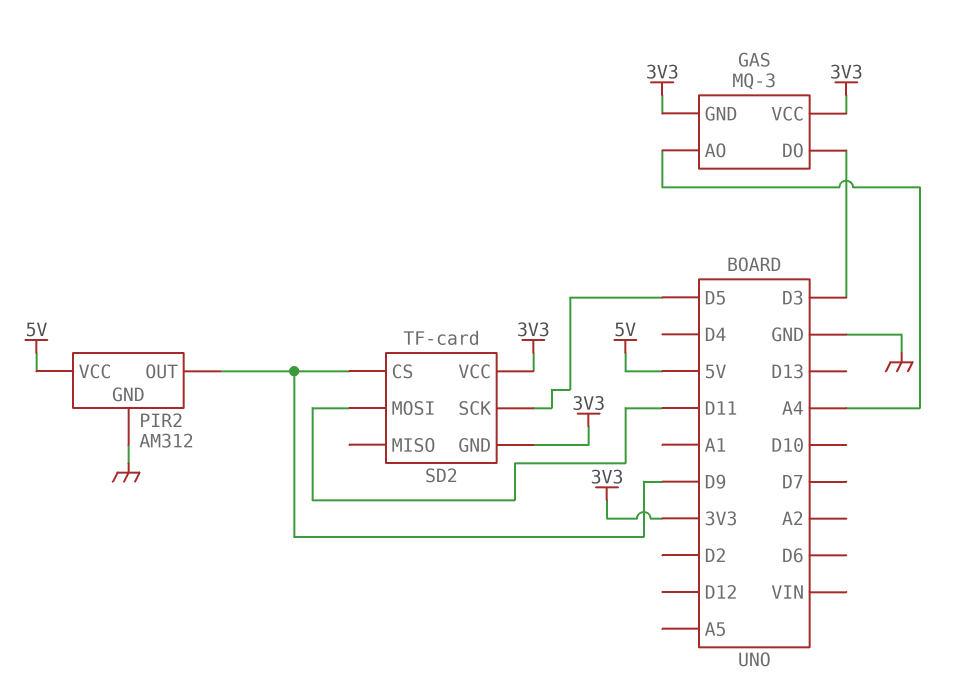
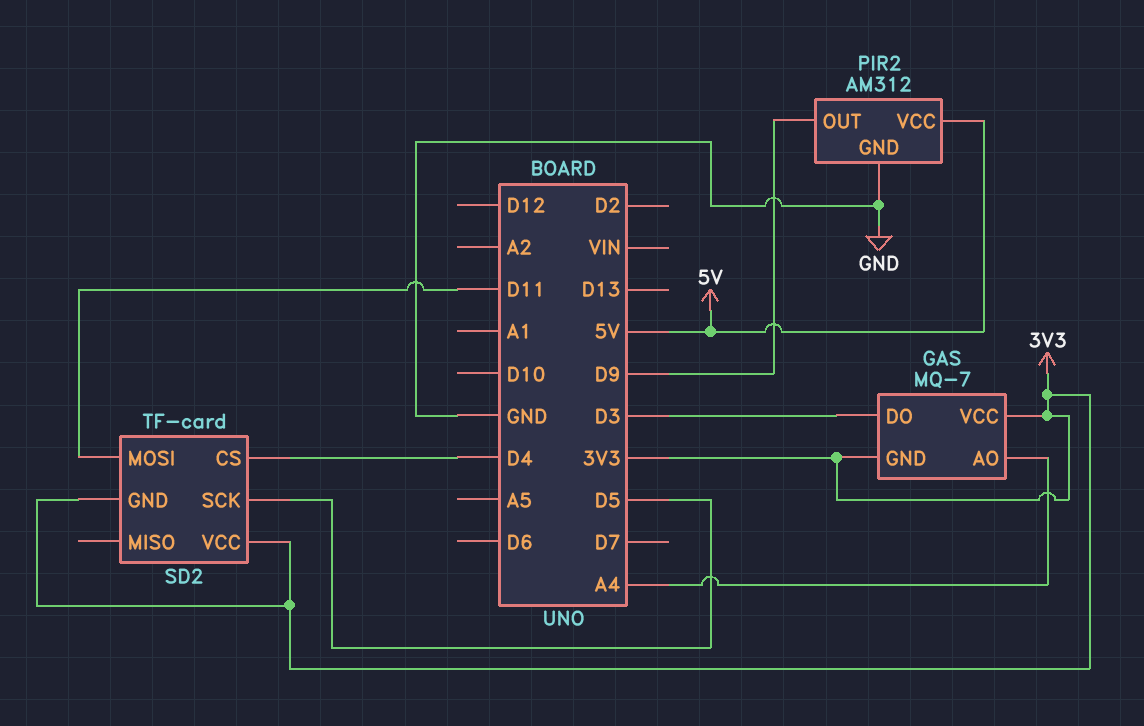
GAS: MQ-3 -> MQ-7
SD2 pin CS: D9 -> D4

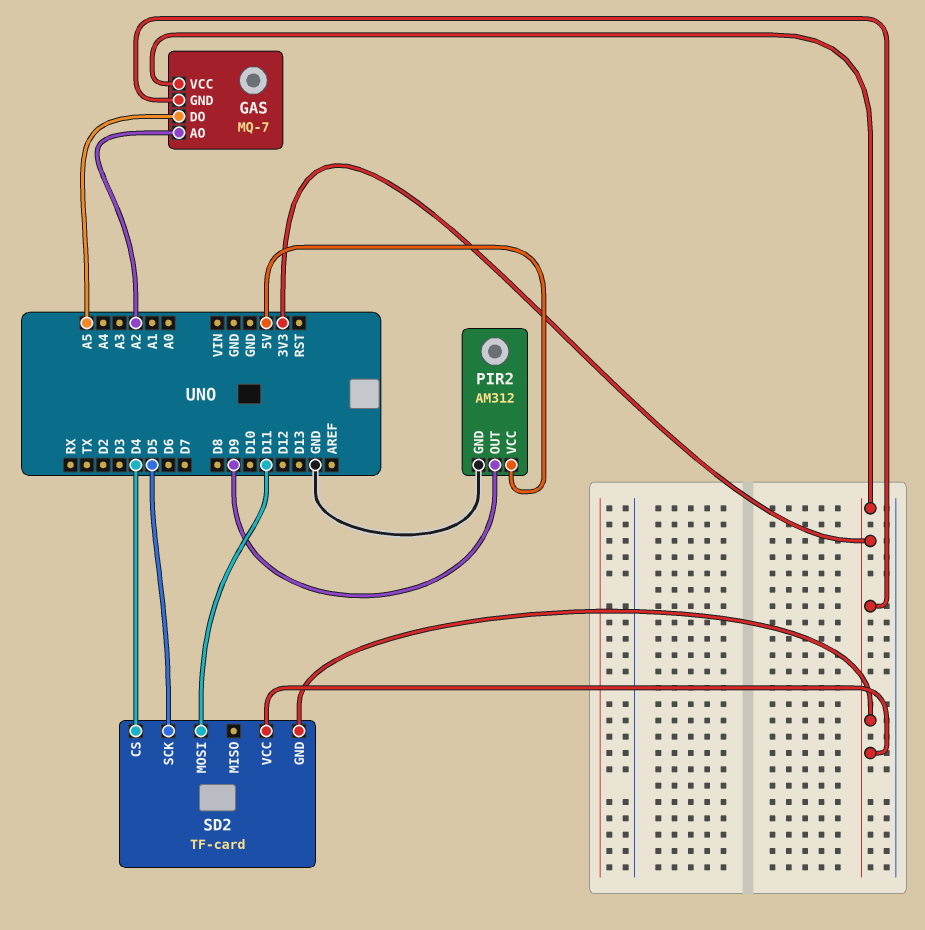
GAS pin AO: A4 -> A2
GAS pin DO: D3 -> A5

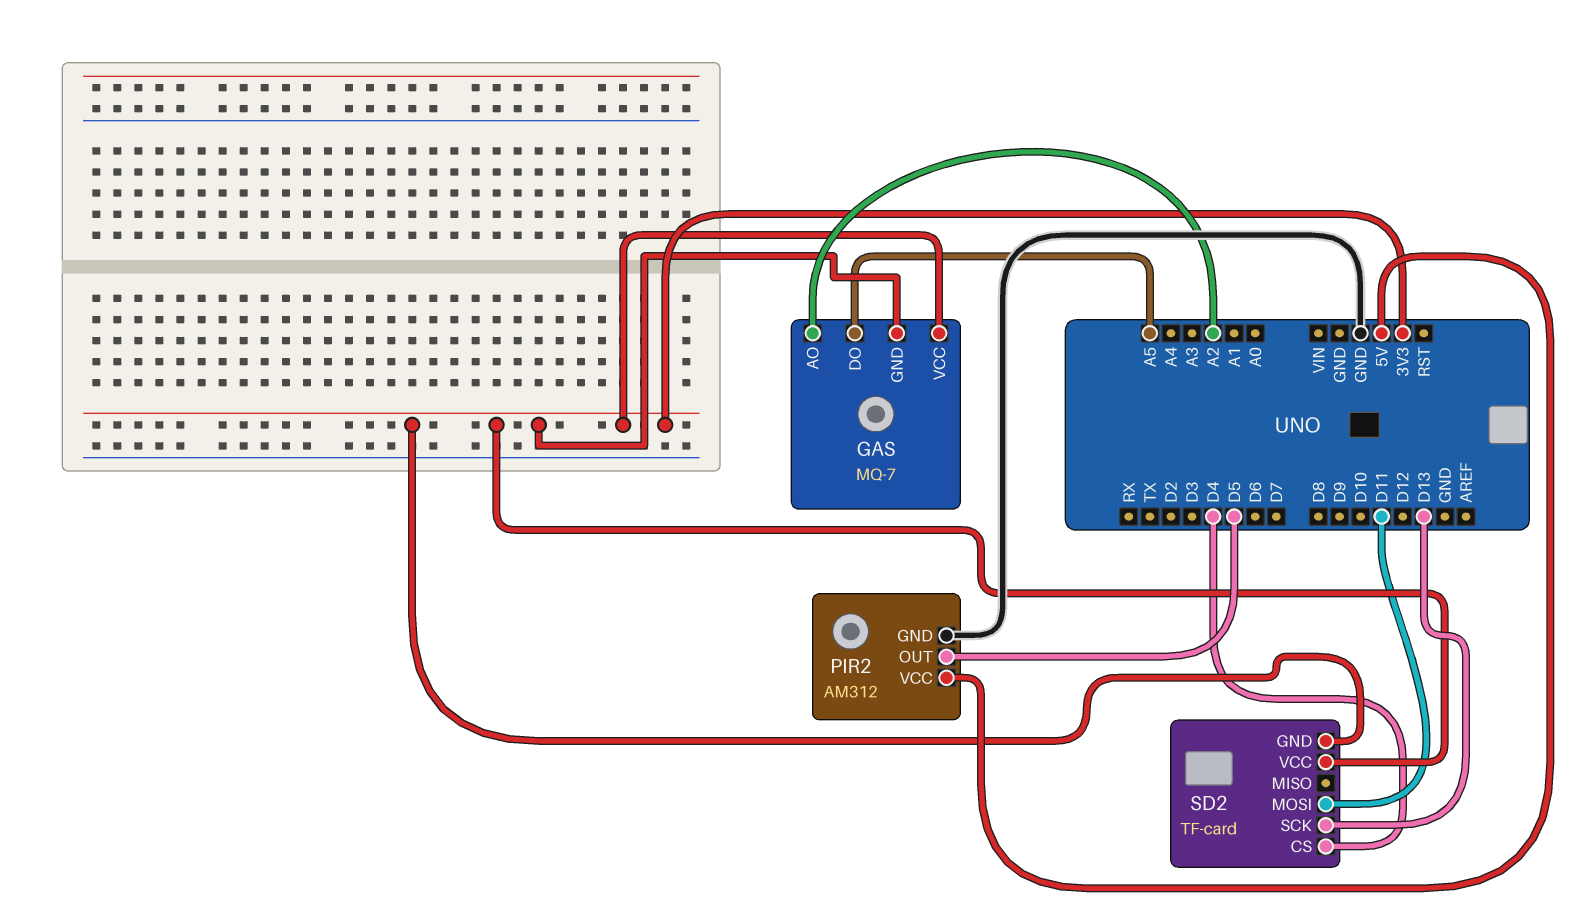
PIR2 pin OUT: D9 -> D5
SD2 pin SCK: D5 -> D13

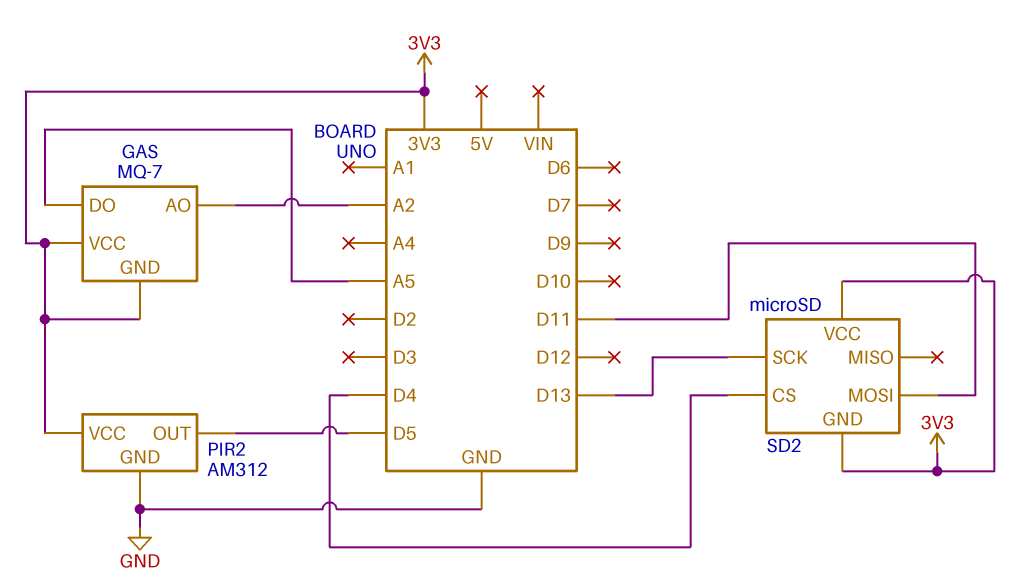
PIR2 pin VCC: 5V -> 3V3
SD2: TF-card -> microSD

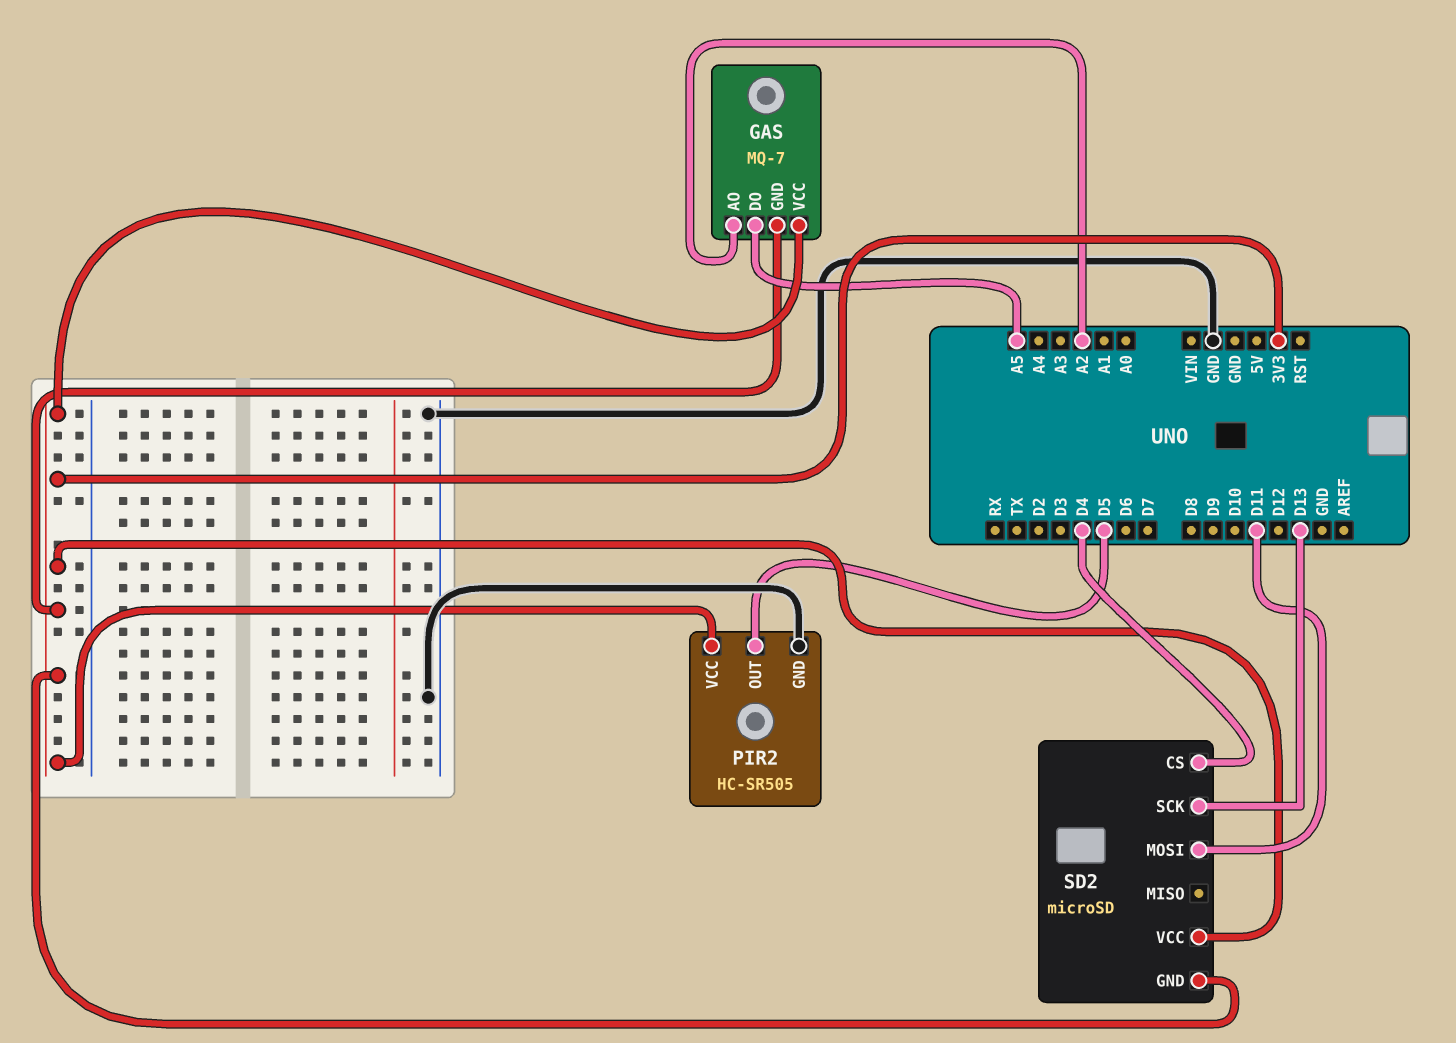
PIR2: AM312 -> HC-SR505

